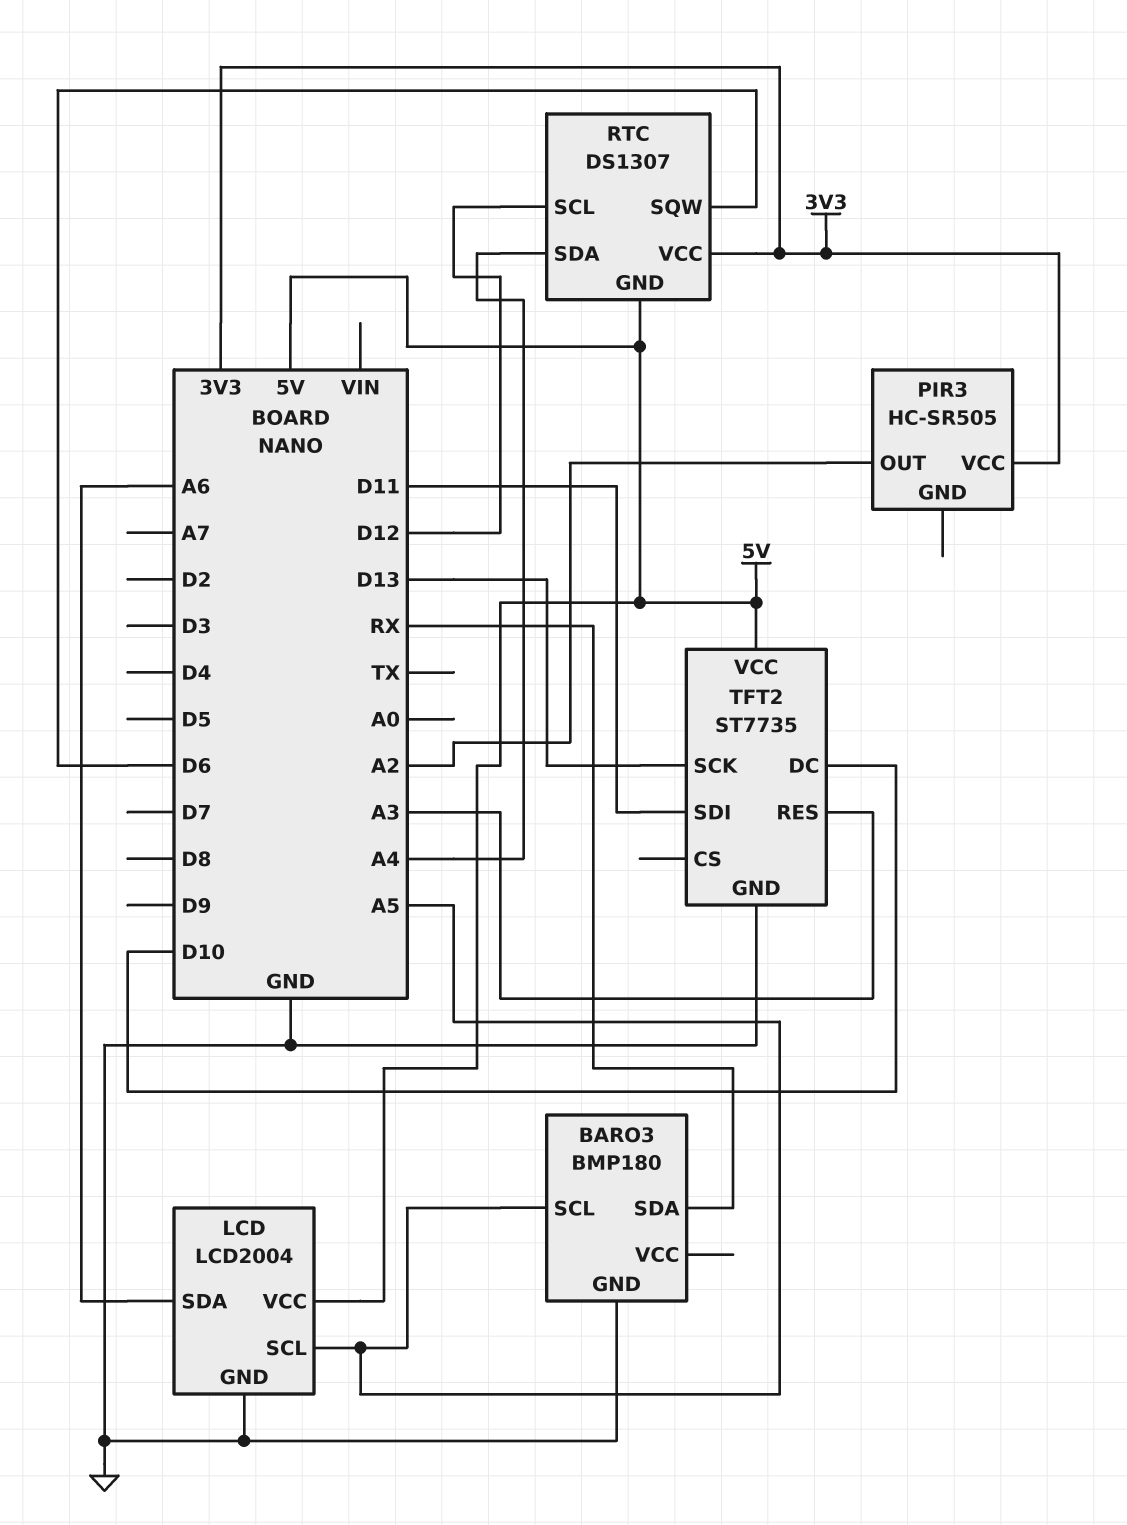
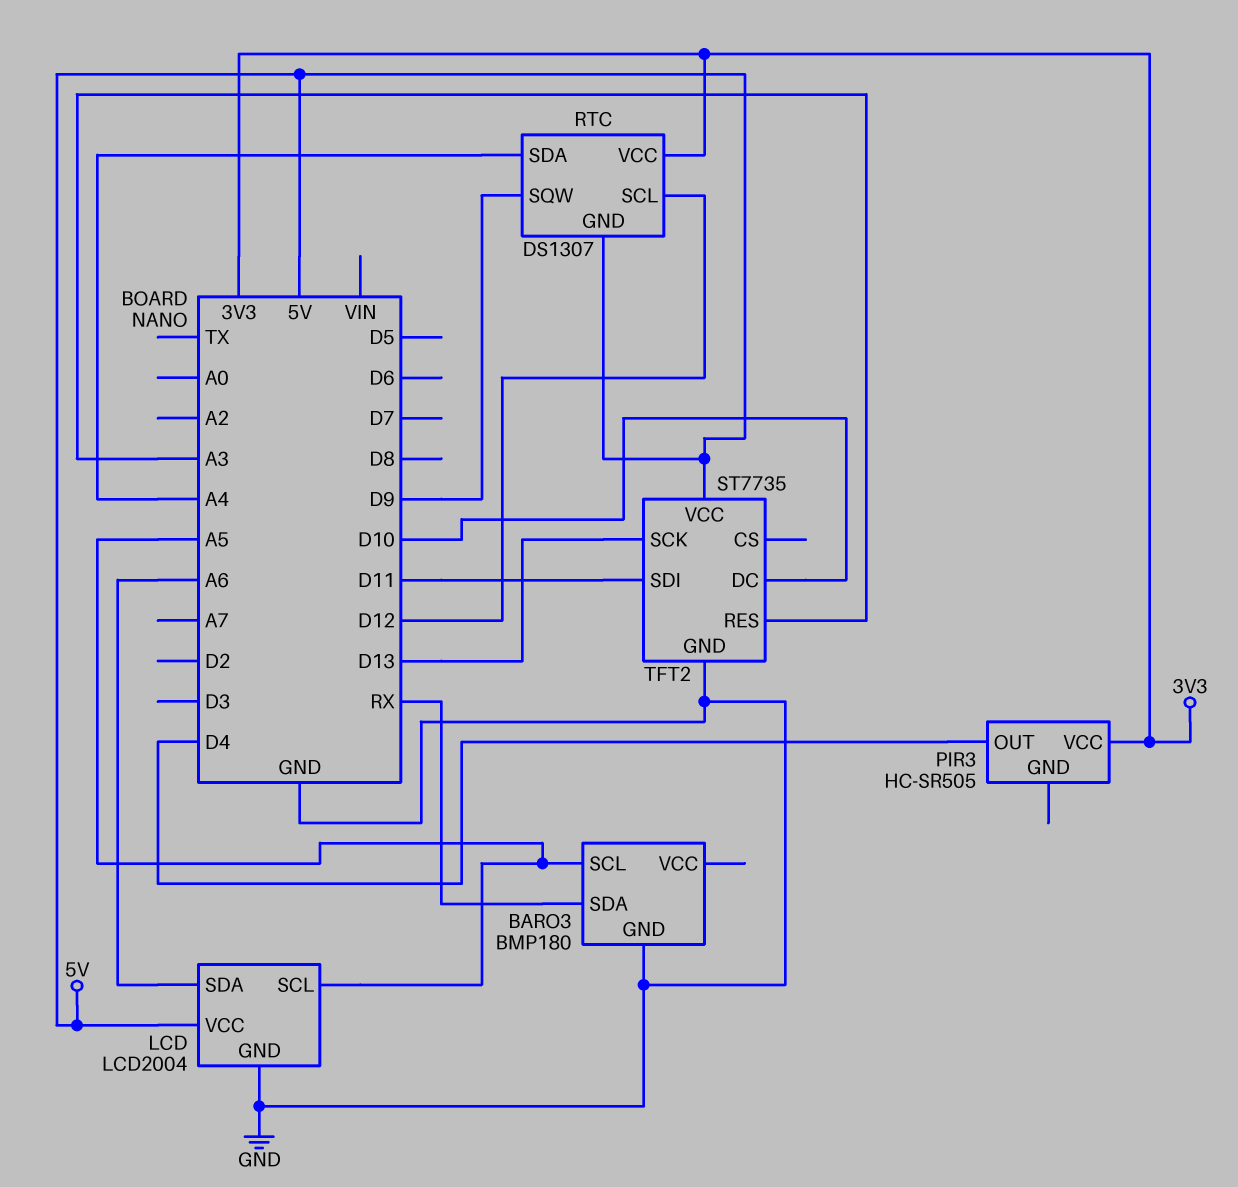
PIR3 pin OUT: A2 -> D4
RTC pin SQW: D6 -> D9

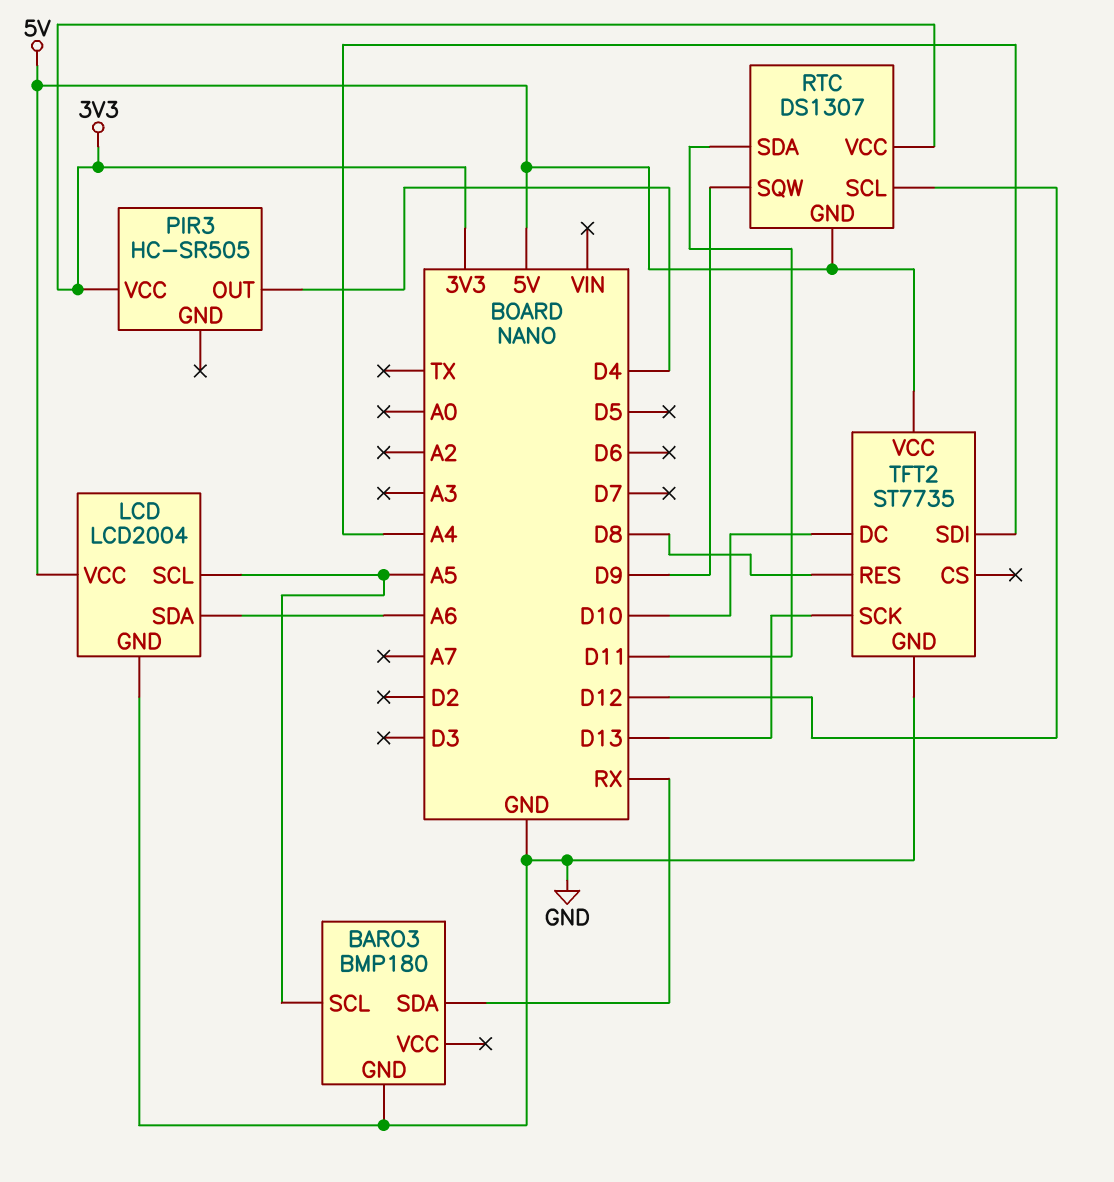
RTC pin SDA: A4 -> D11
TFT2 pin RES: A3 -> D8
TFT2 pin SDI: D11 -> A4

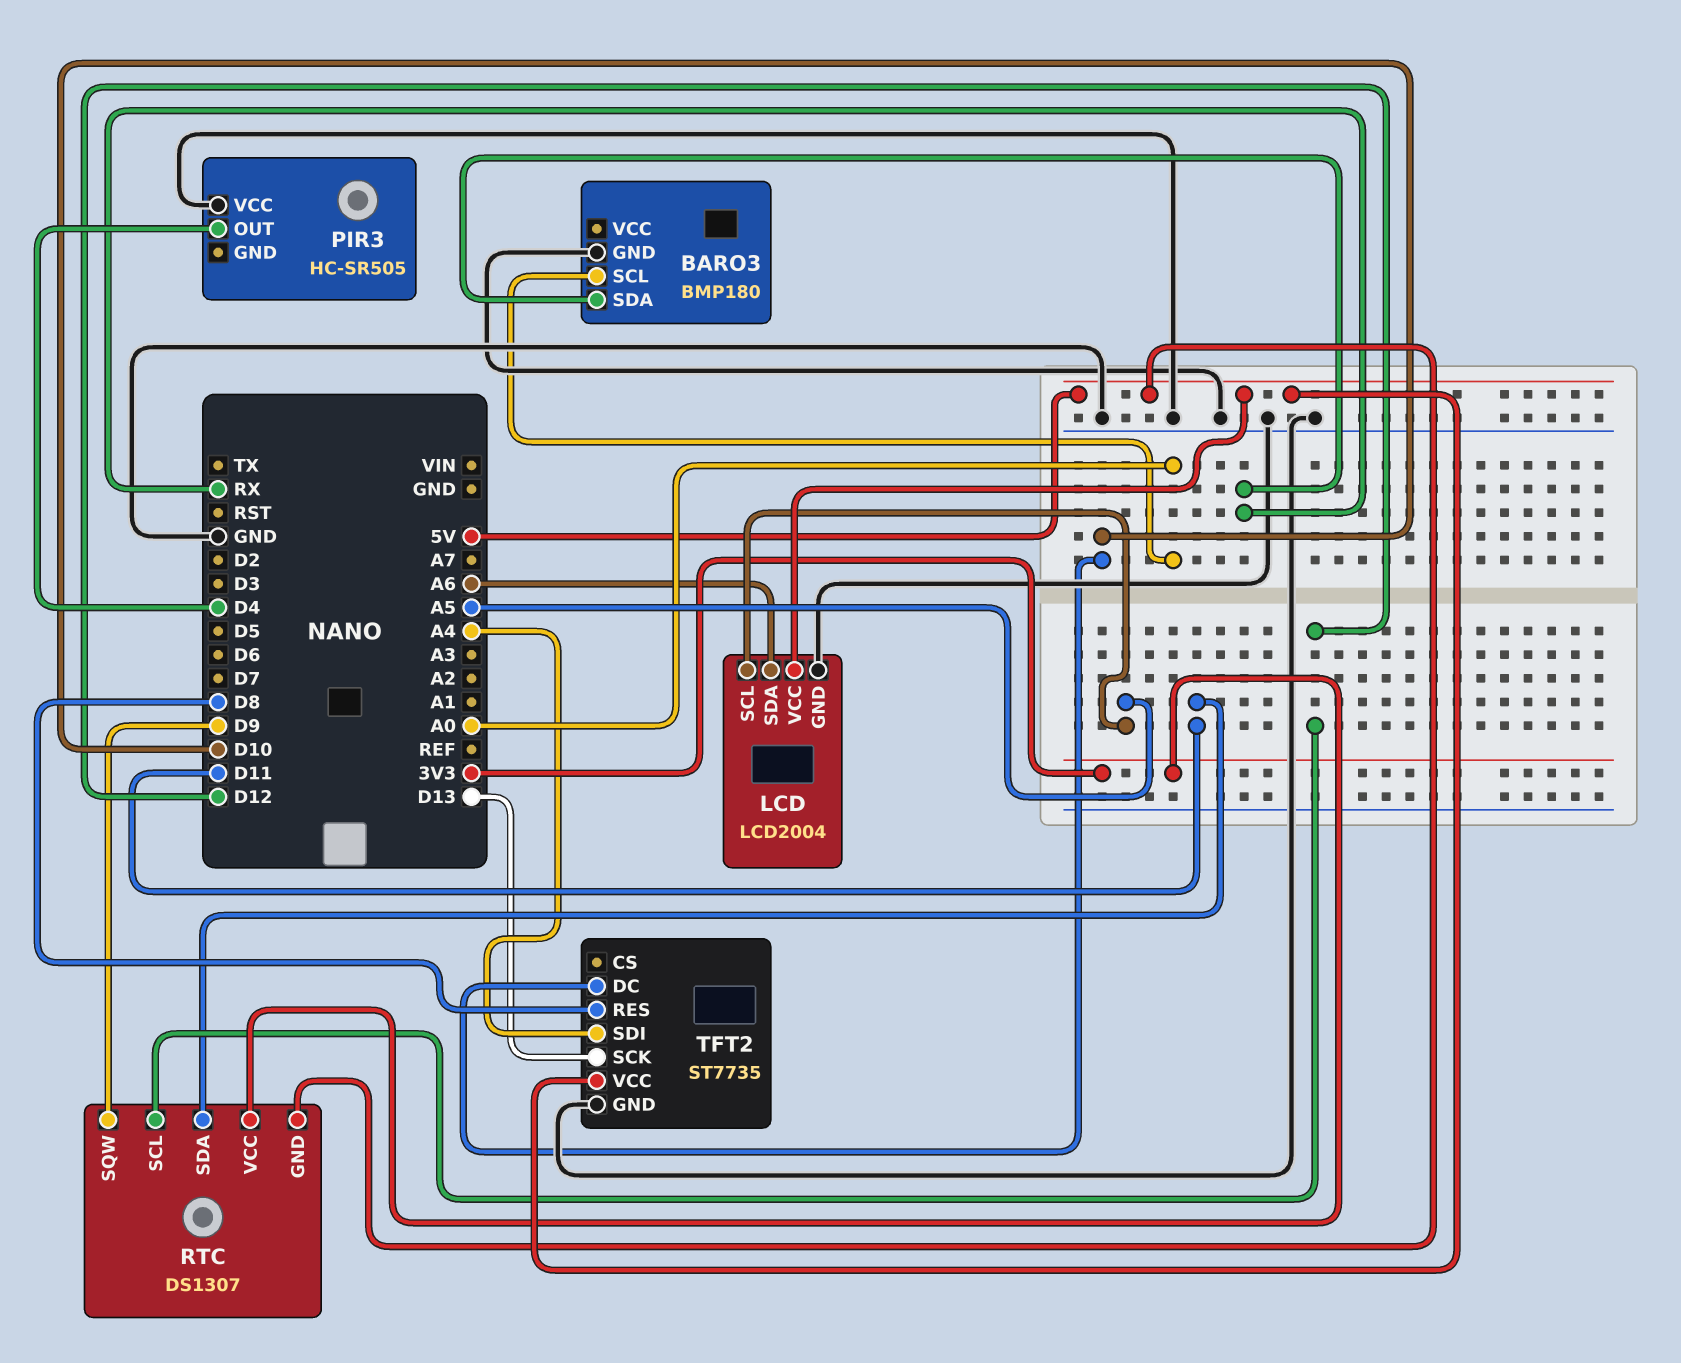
BARO3 pin SCL: A5 -> A0
PIR3 pin VCC: 3V3 -> GND

